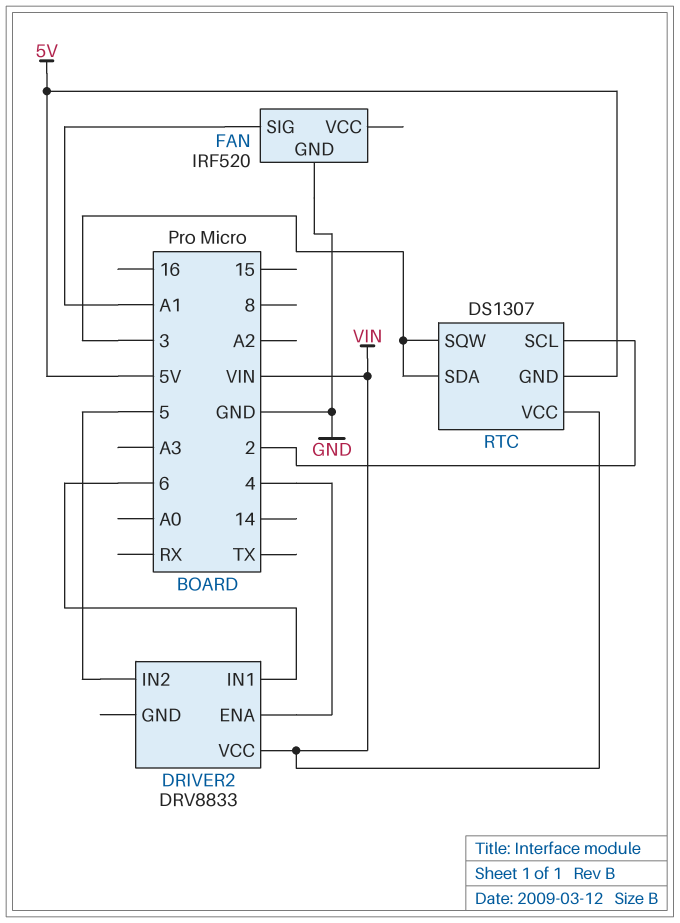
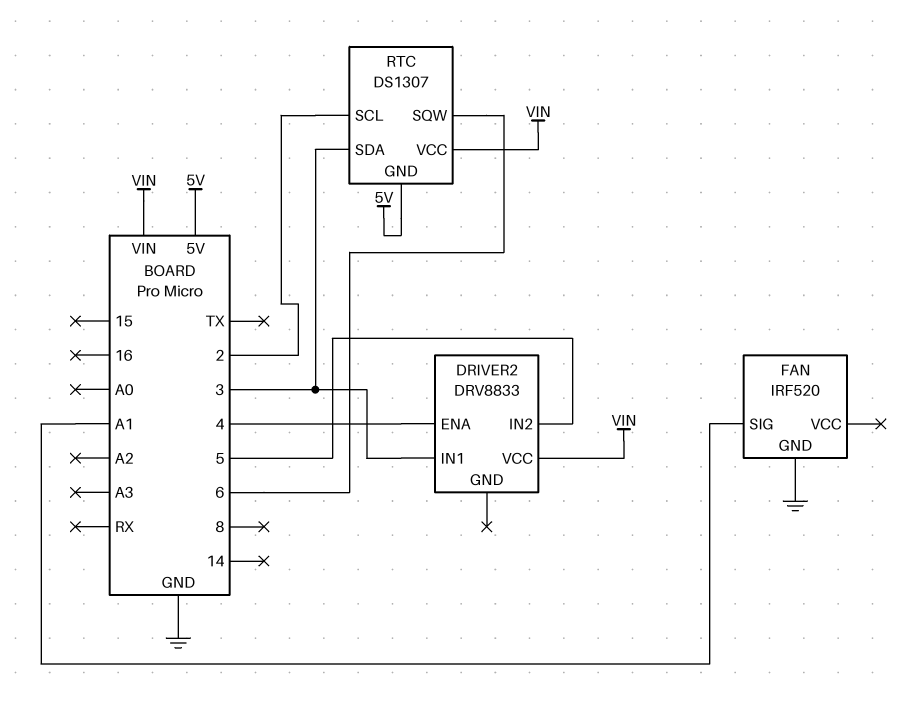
DRIVER2 pin IN1: 6 -> 3
RTC pin SQW: 3 -> 6

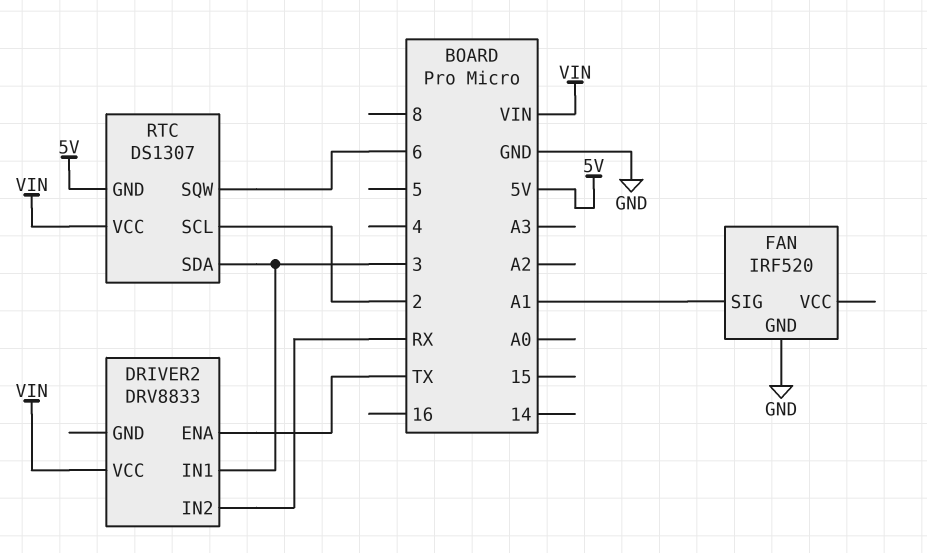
DRIVER2 pin ENA: 4 -> TX
DRIVER2 pin IN2: 5 -> RX

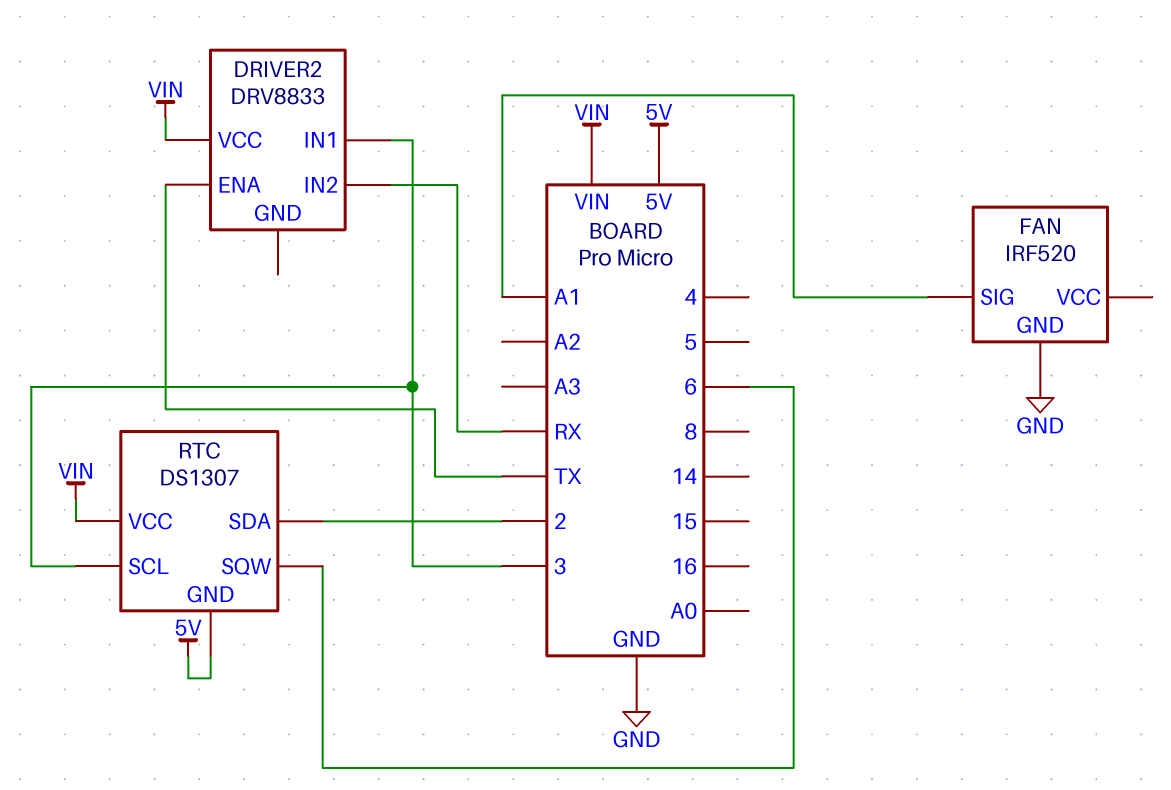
RTC pin SCL: 2 -> 3
RTC pin SDA: 3 -> 2

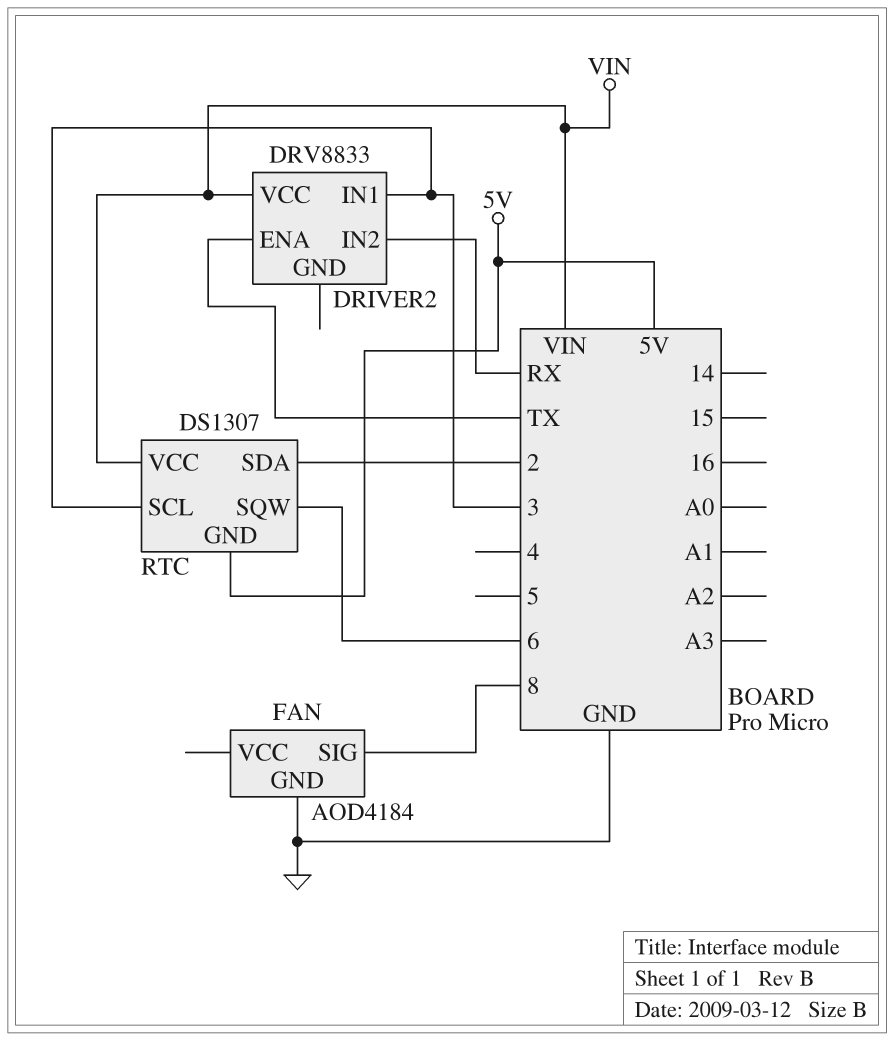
FAN: IRF520 -> AOD4184
FAN pin SIG: A1 -> 8

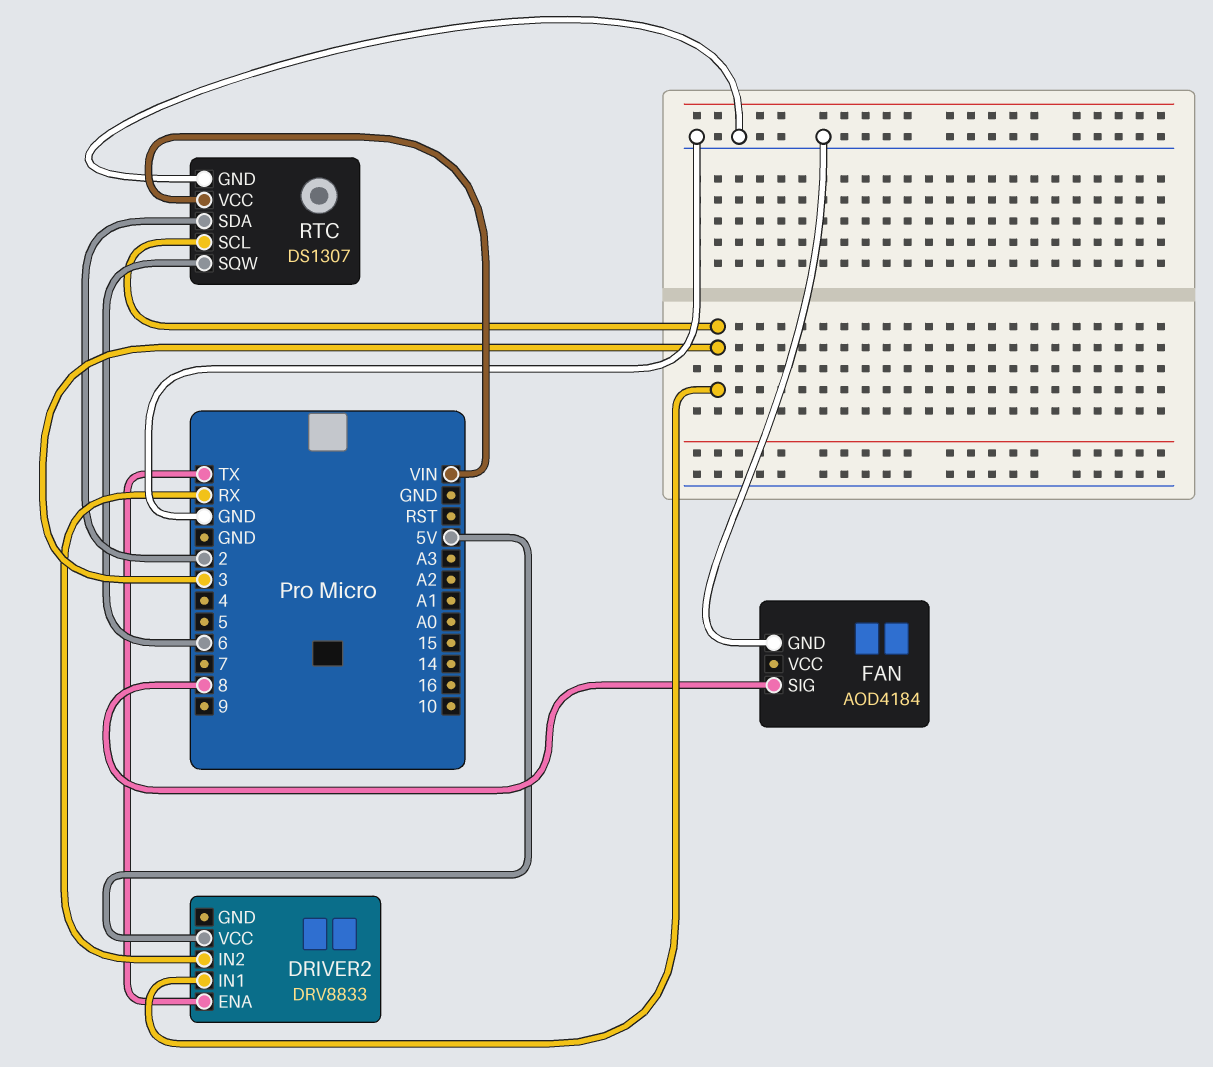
DRIVER2 pin VCC: VIN -> 5V
RTC pin GND: 5V -> GND

